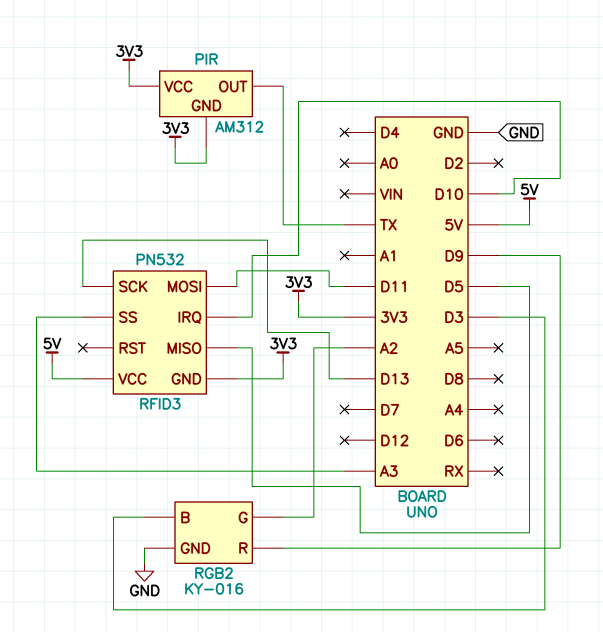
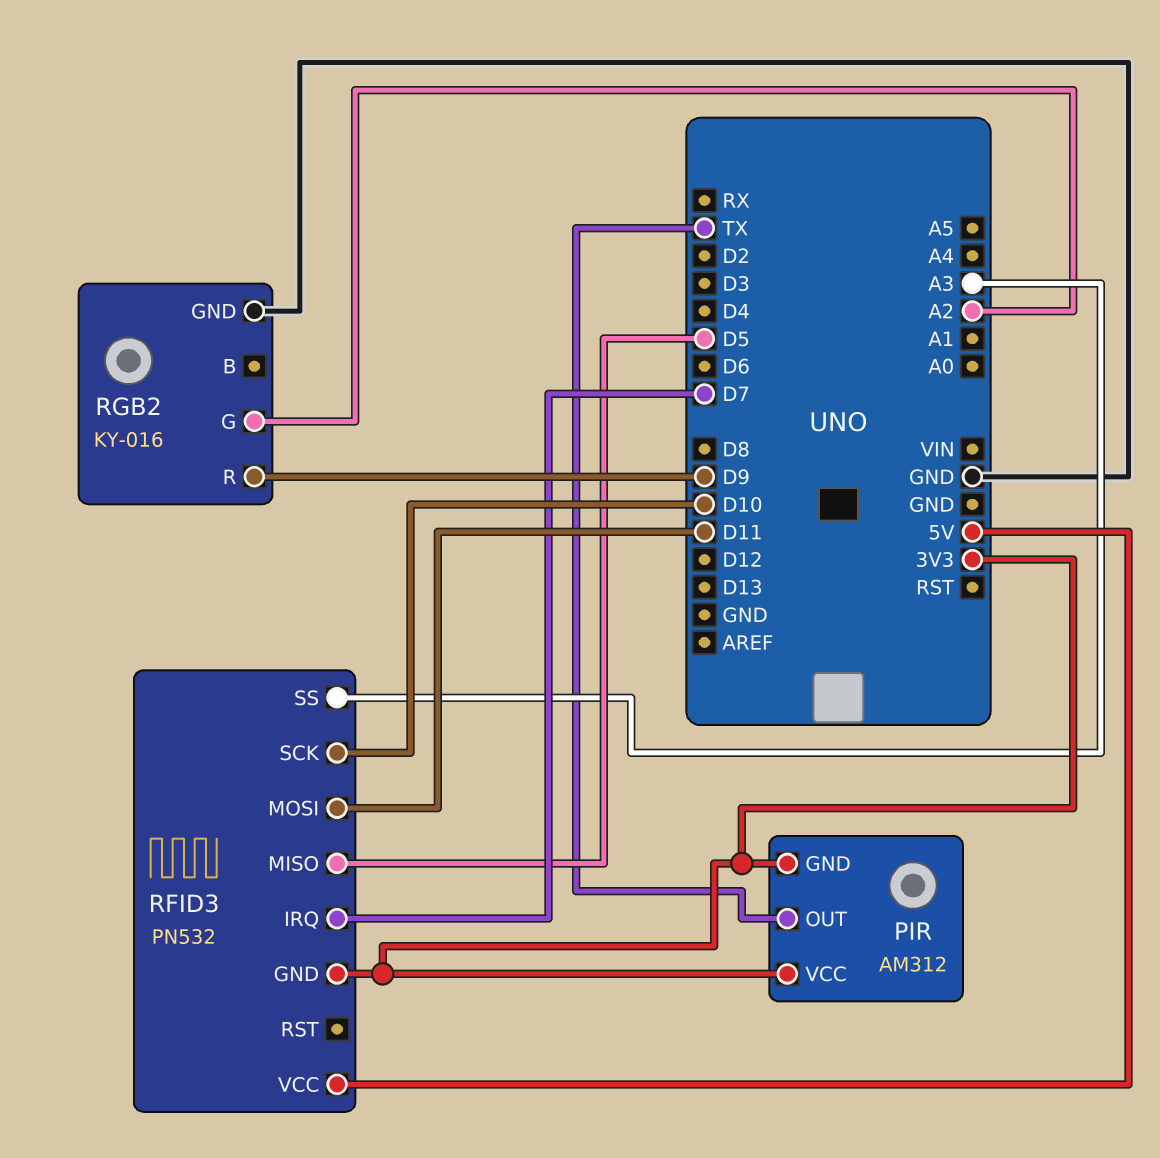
RFID3 pin IRQ: D10 -> D7
RFID3 pin SCK: D13 -> D10
RGB2 pin B: D3 -> none

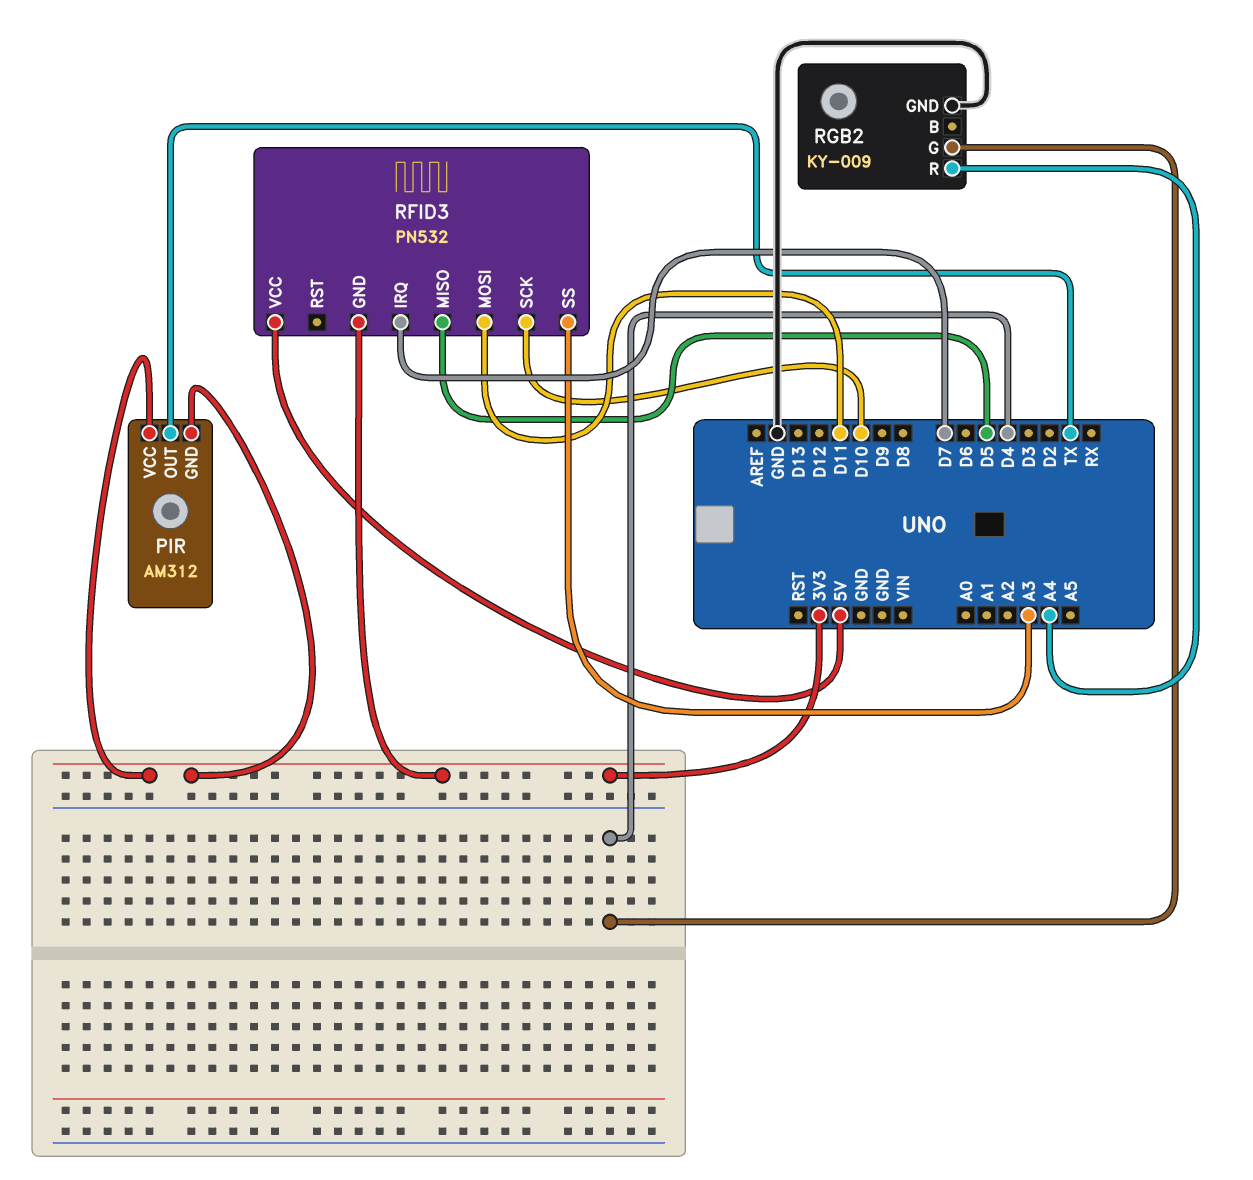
RGB2: KY-016 -> KY-009
RGB2 pin G: A2 -> D4
RGB2 pin R: D9 -> A4

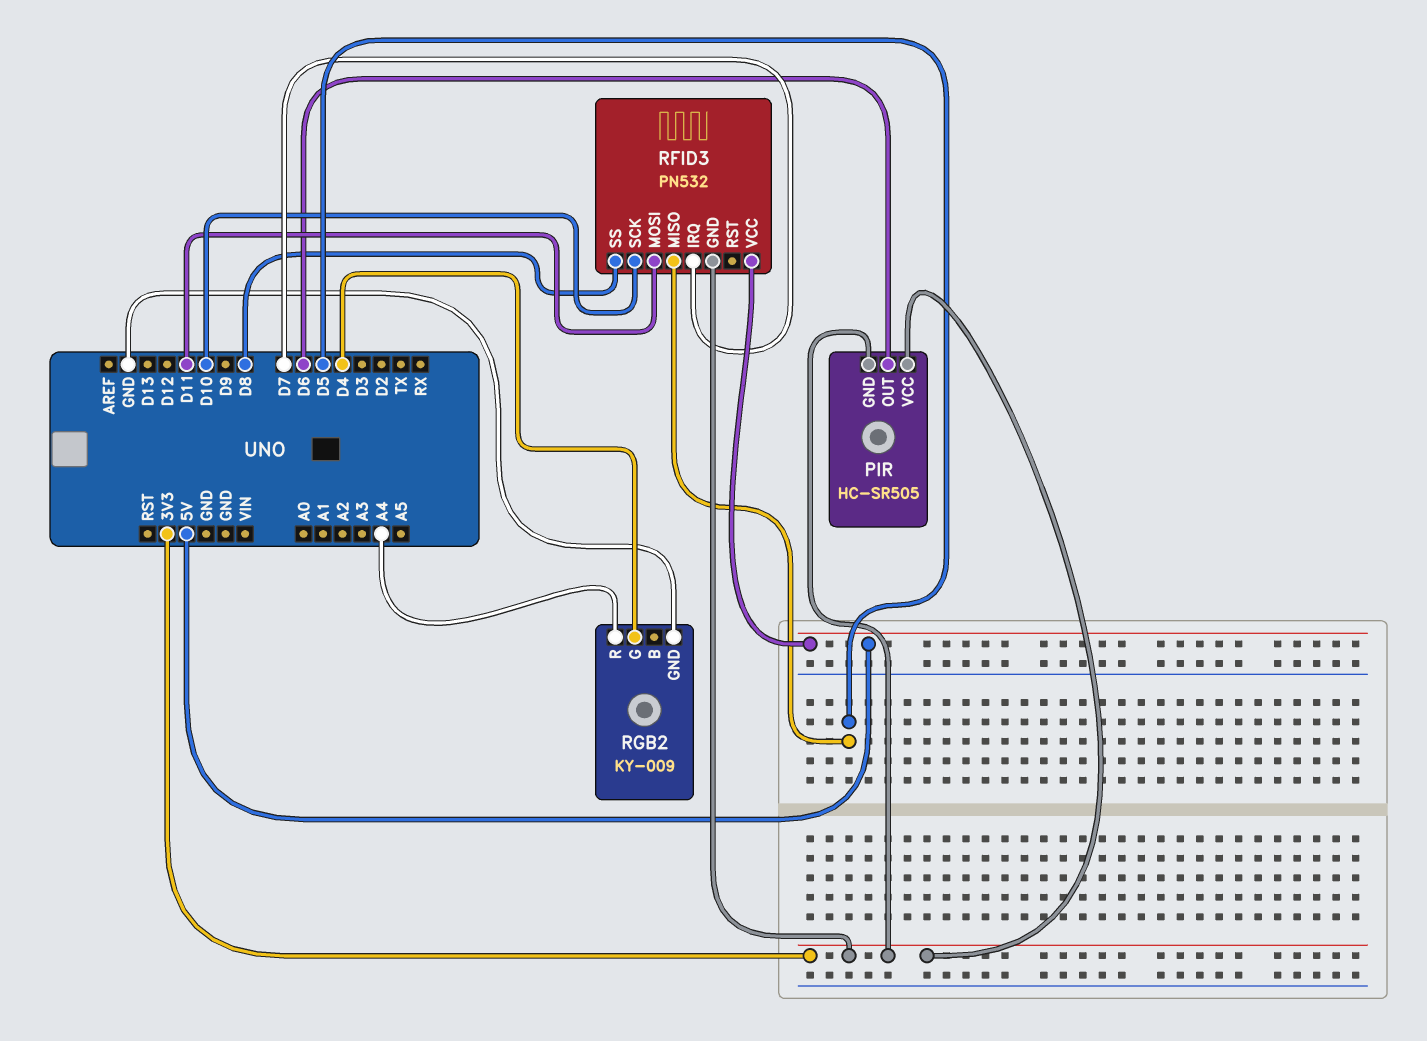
PIR: AM312 -> HC-SR505
PIR pin OUT: TX -> D6
RFID3 pin SS: A3 -> D8

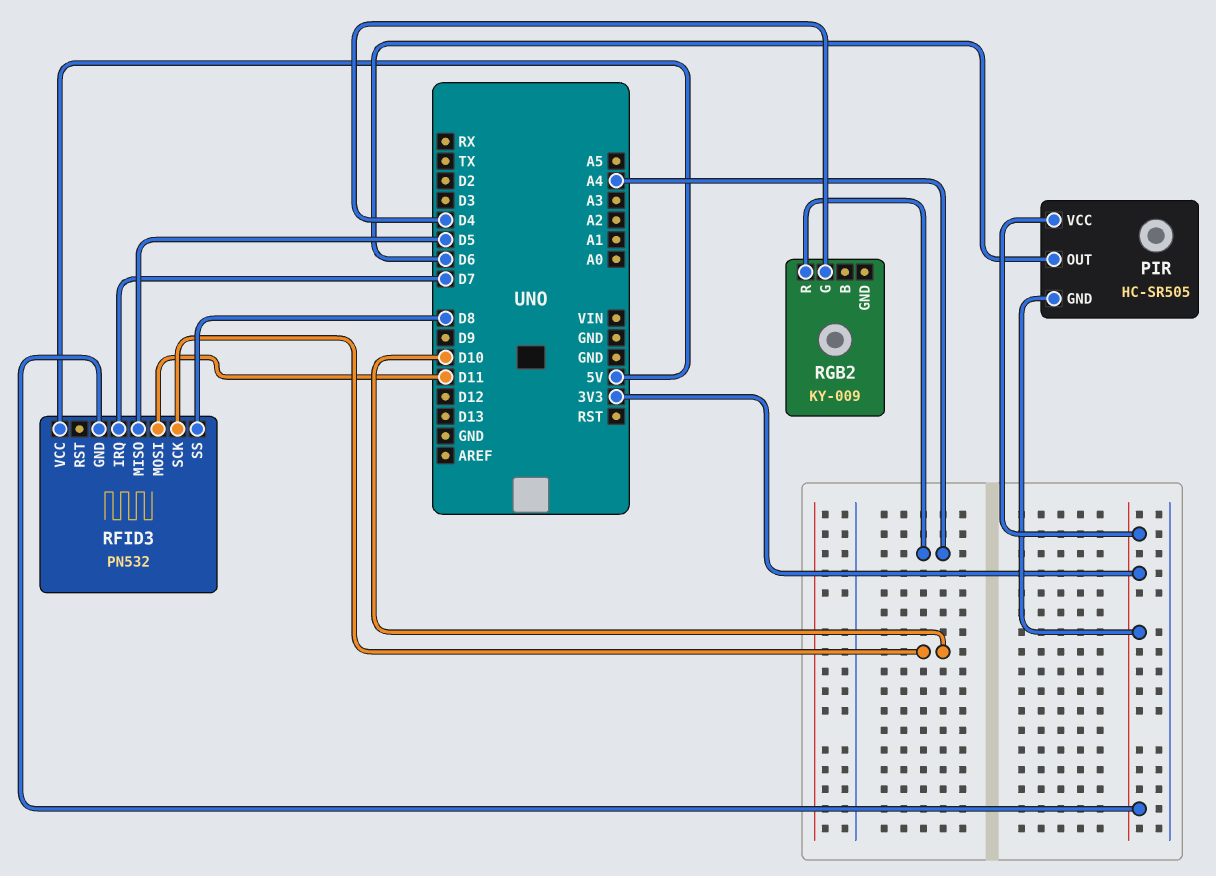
RGB2 pin GND: GND -> none

